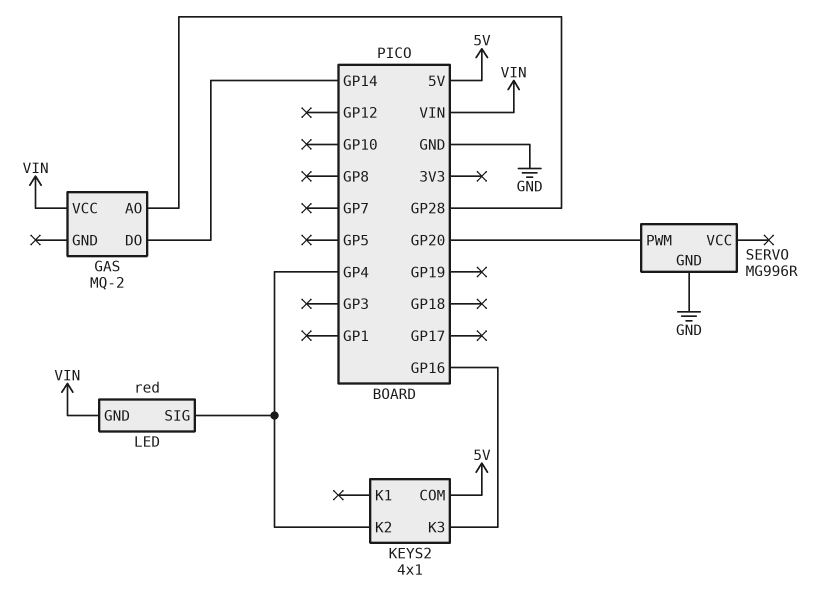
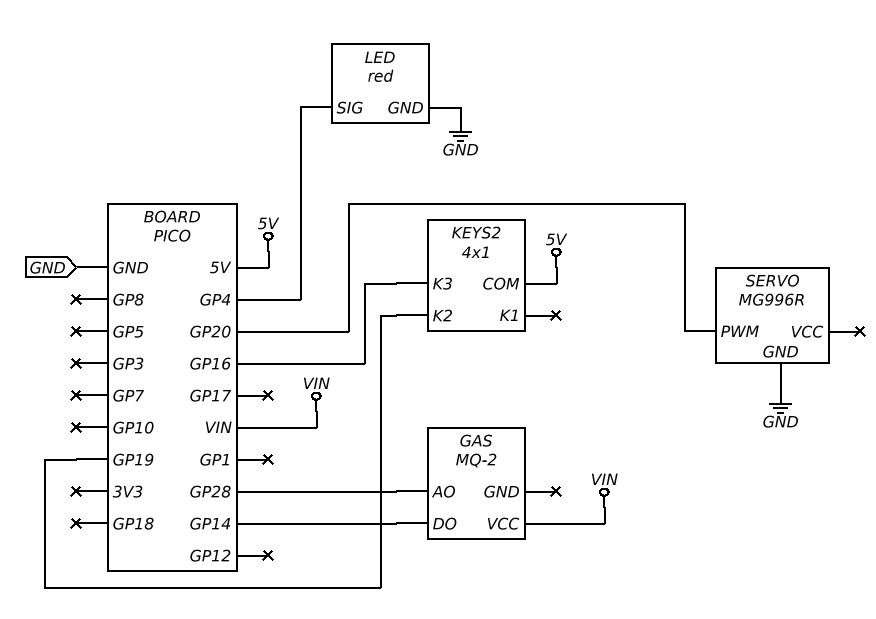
KEYS2 pin K2: GP4 -> GP19
LED pin GND: VIN -> GND

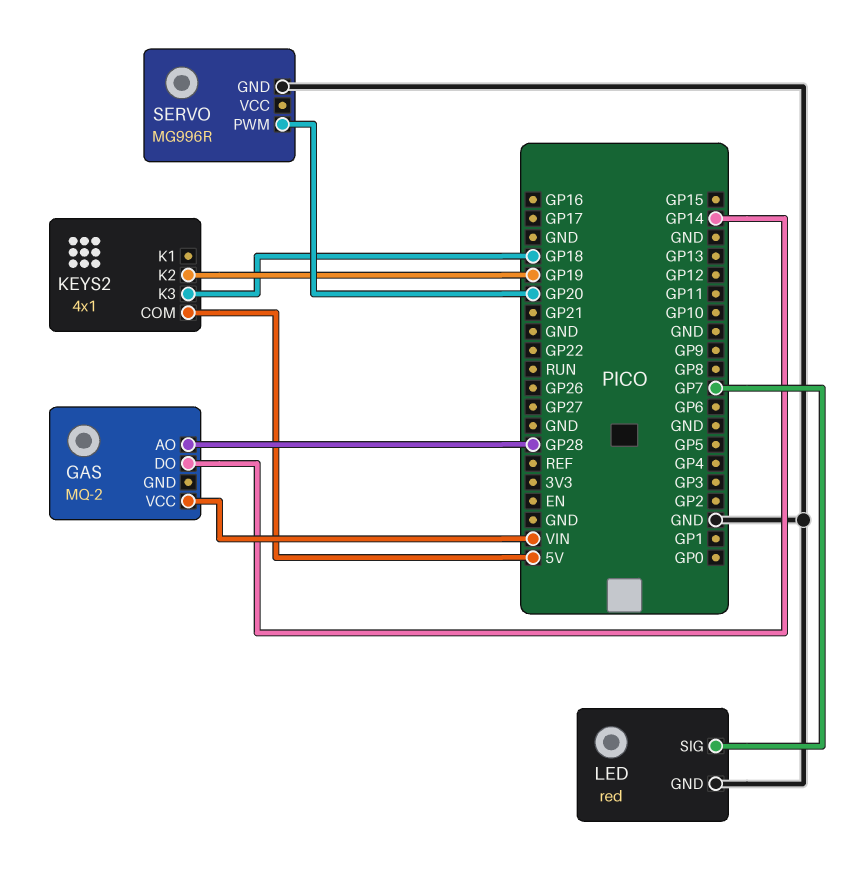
KEYS2 pin K3: GP16 -> GP18
LED pin SIG: GP4 -> GP7

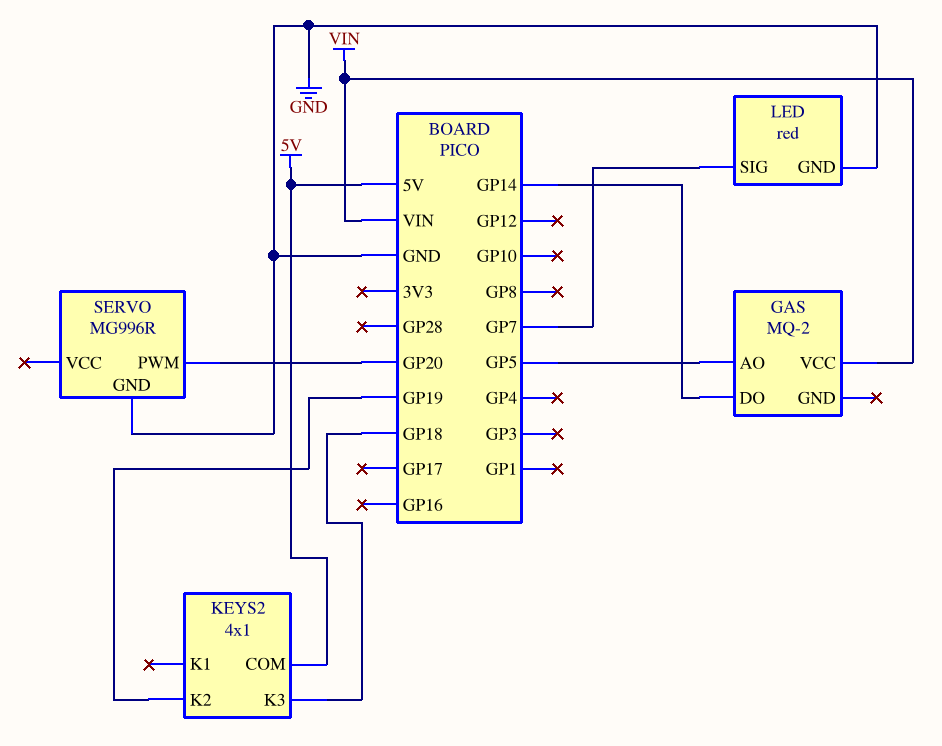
GAS pin AO: GP28 -> GP5

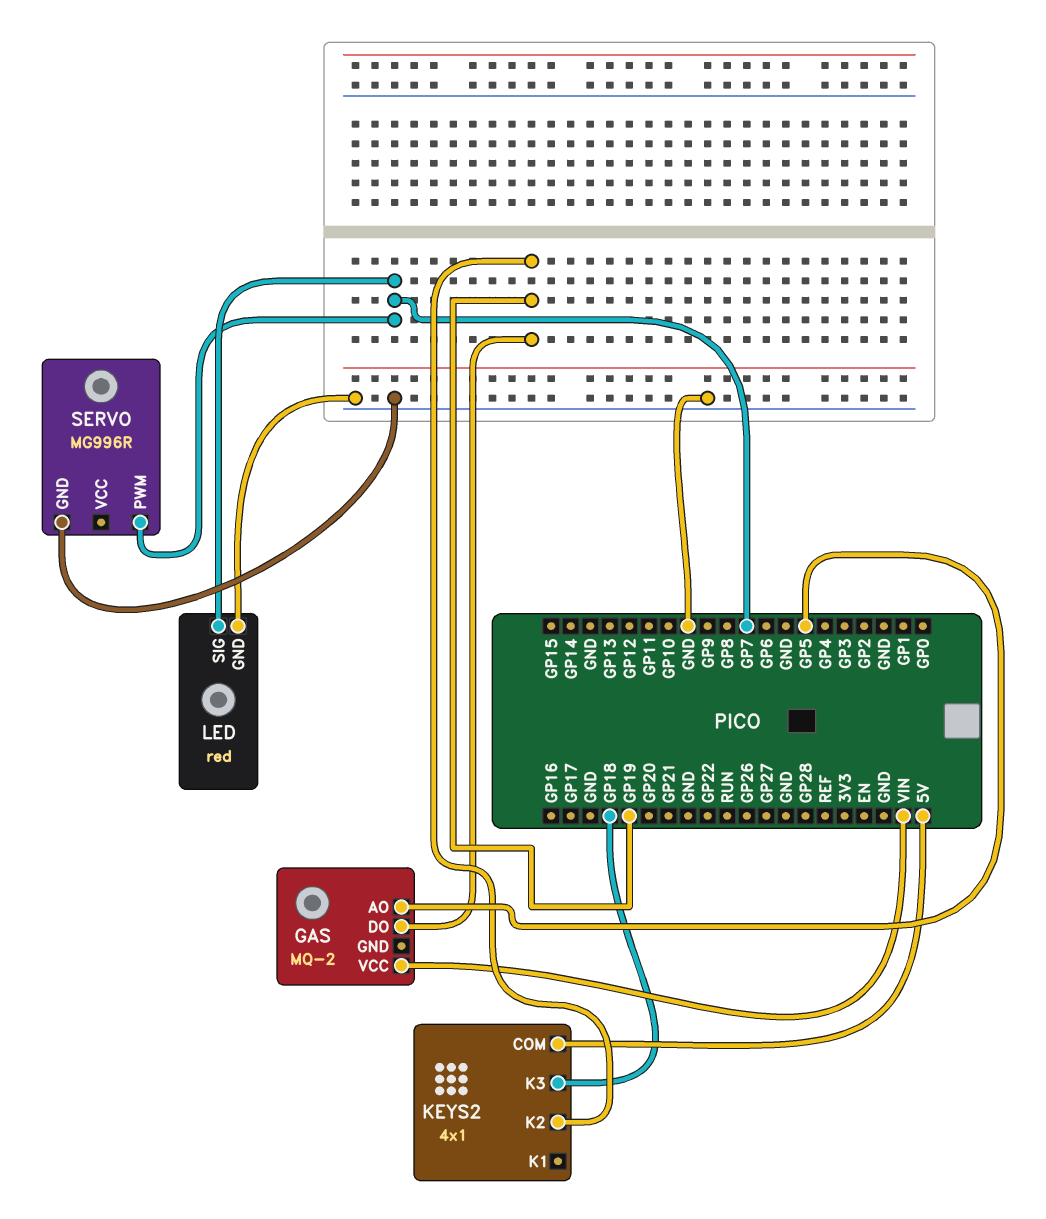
GAS pin DO: GP14 -> GP19
SERVO pin PWM: GP20 -> GP7

